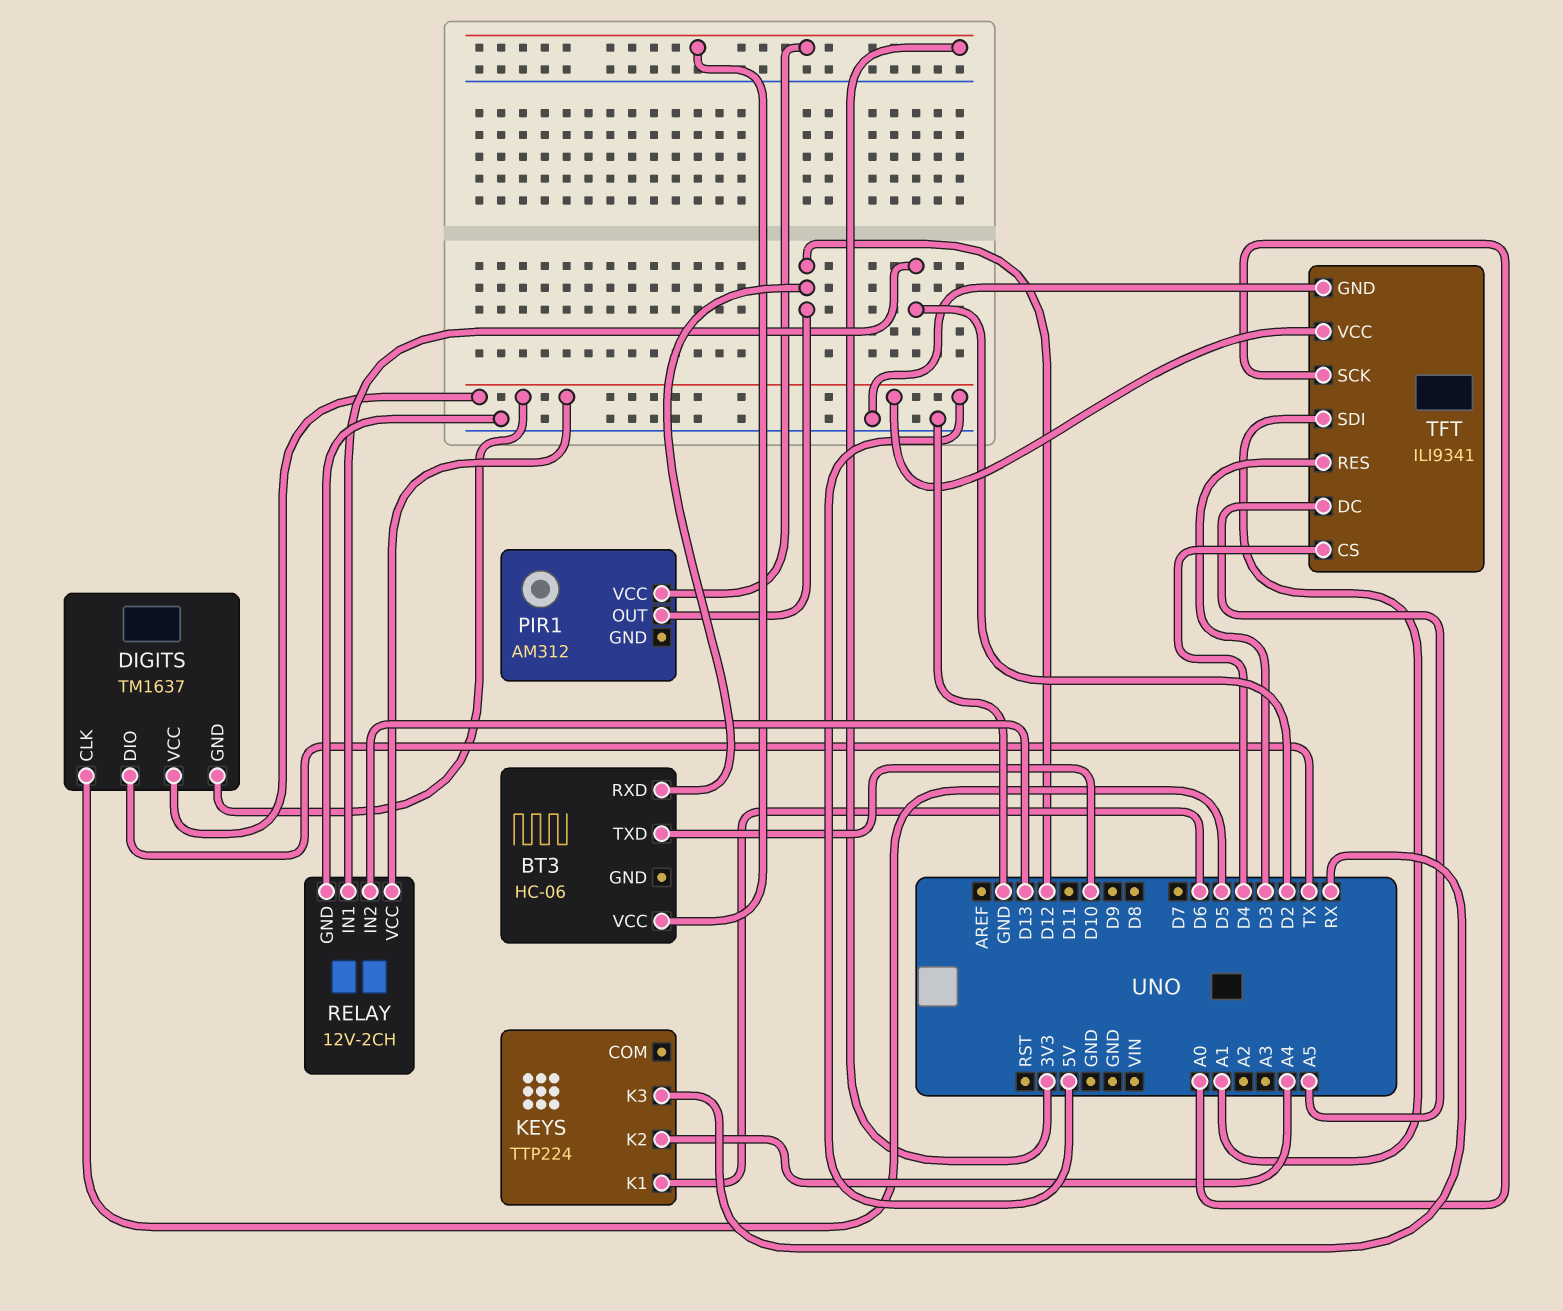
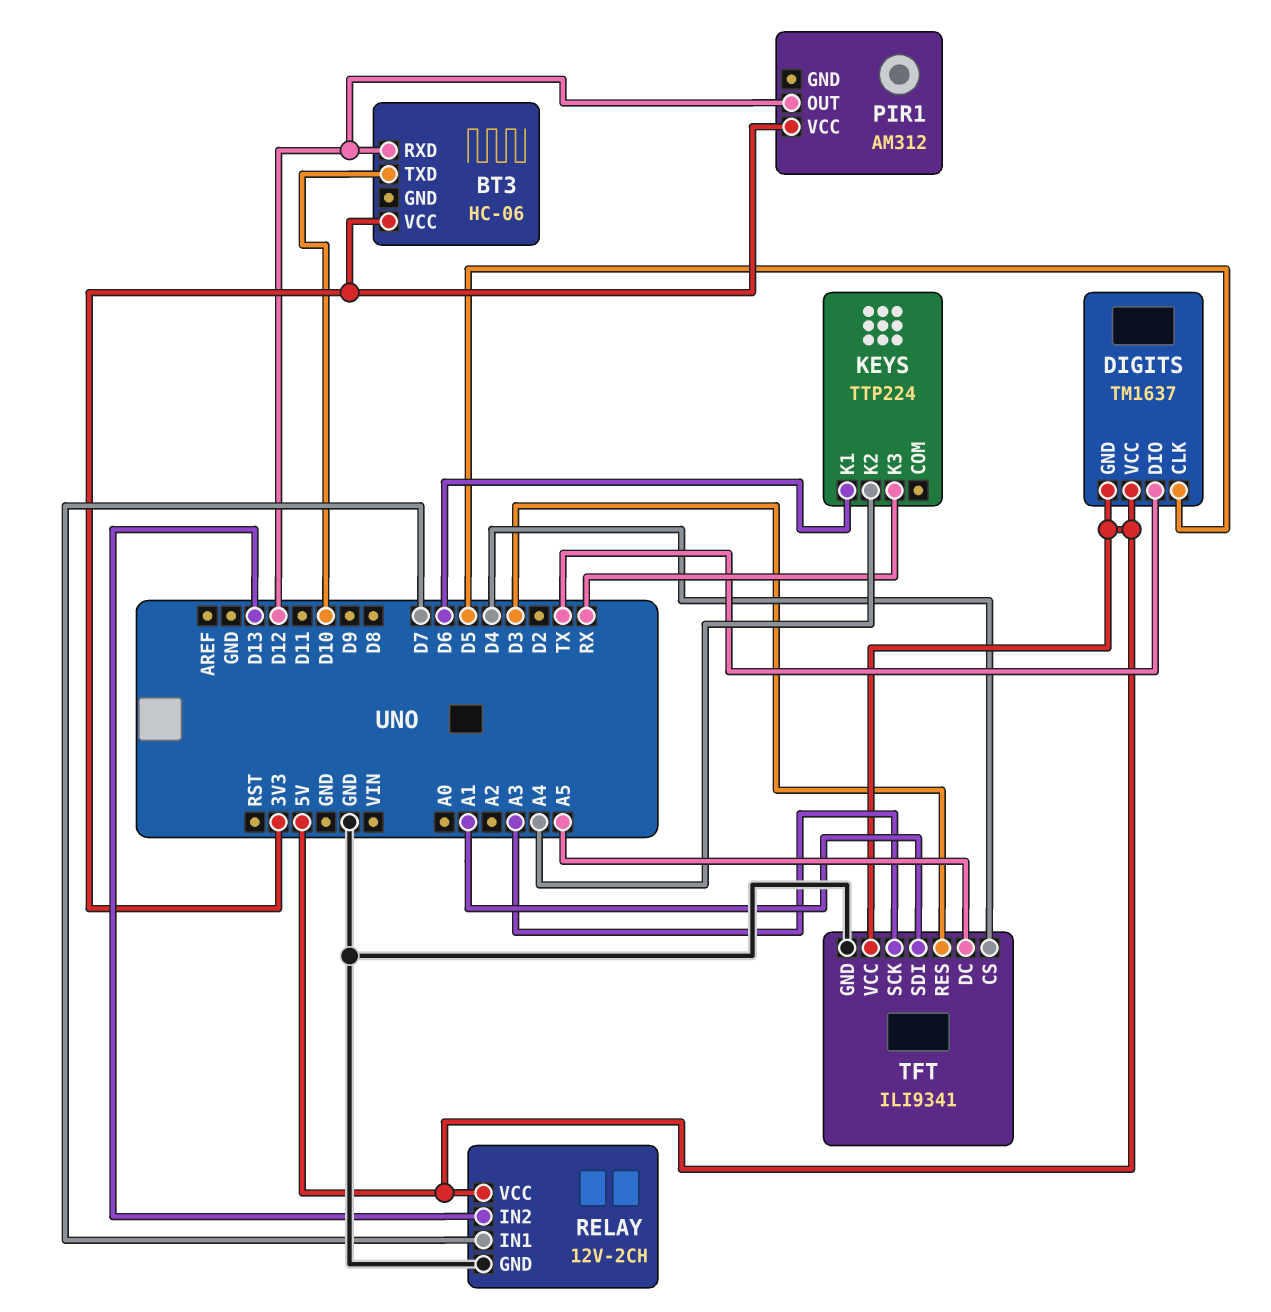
RELAY pin IN1: D2 -> D7
TFT pin SCK: A0 -> A3

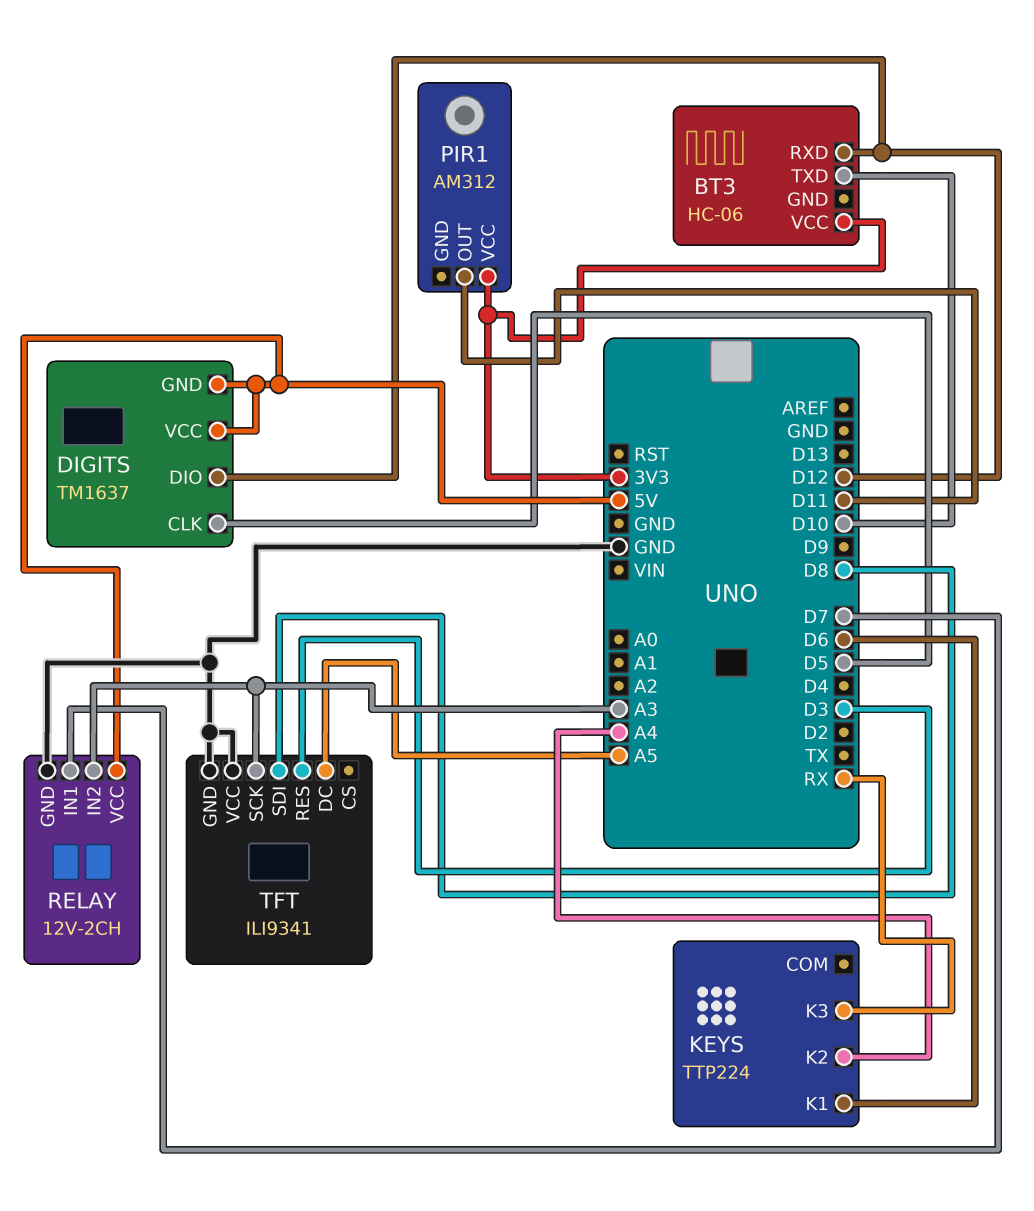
DIGITS pin DIO: TX -> D12
PIR1 pin OUT: D12 -> D11
RELAY pin IN2: D13 -> A3
TFT pin CS: D4 -> none
TFT pin SDI: A1 -> D8
TFT pin VCC: 5V -> GND

